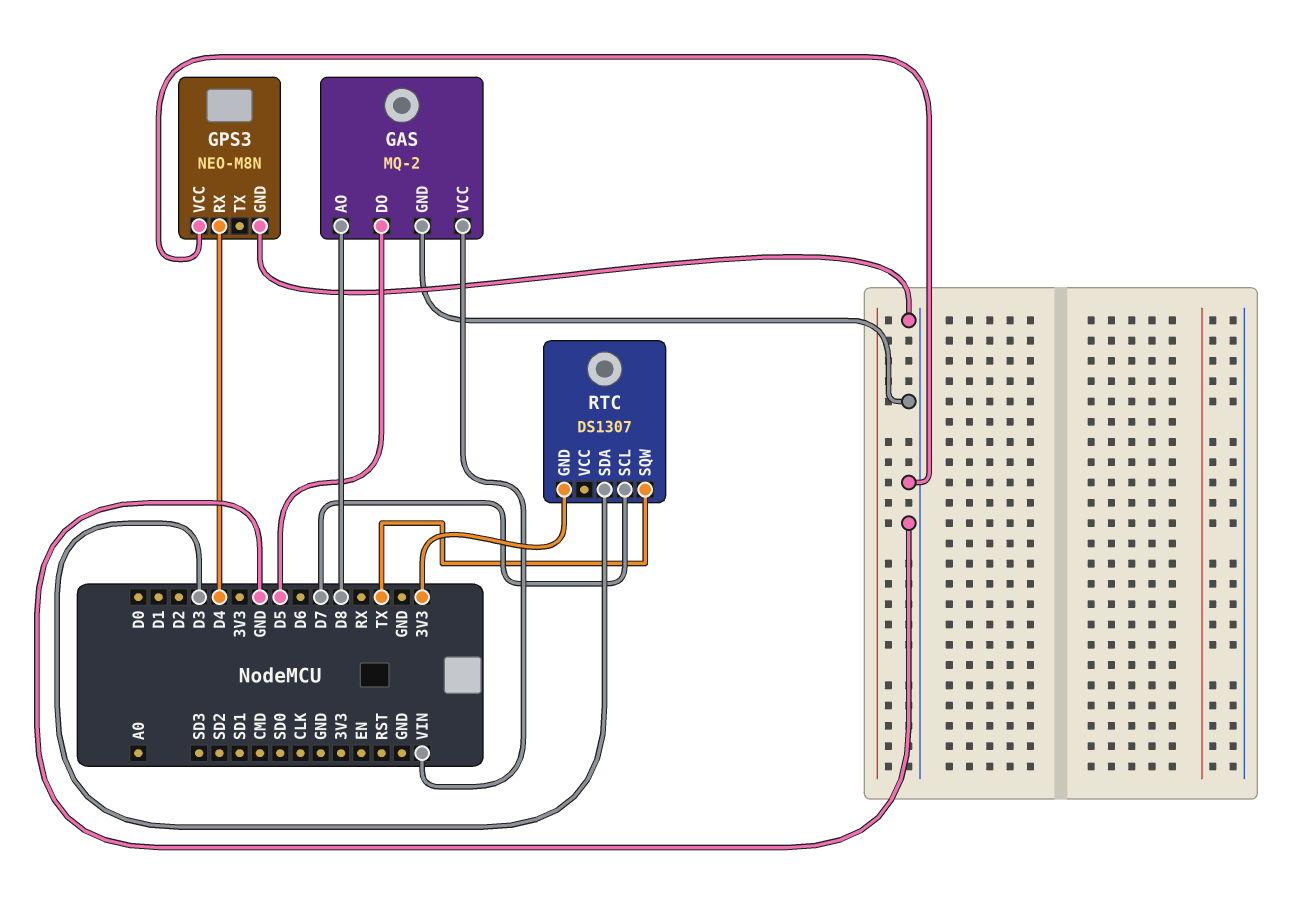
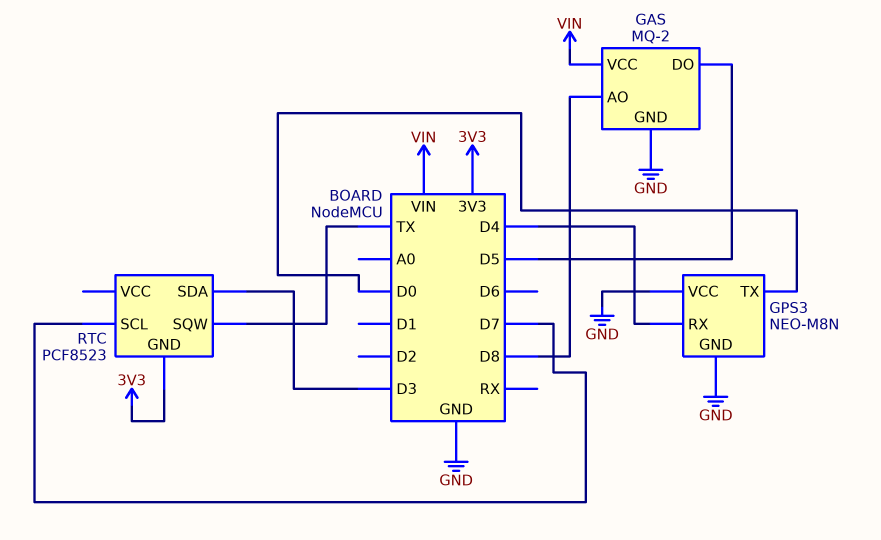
GPS3 pin TX: none -> D0
RTC: DS1307 -> PCF8523

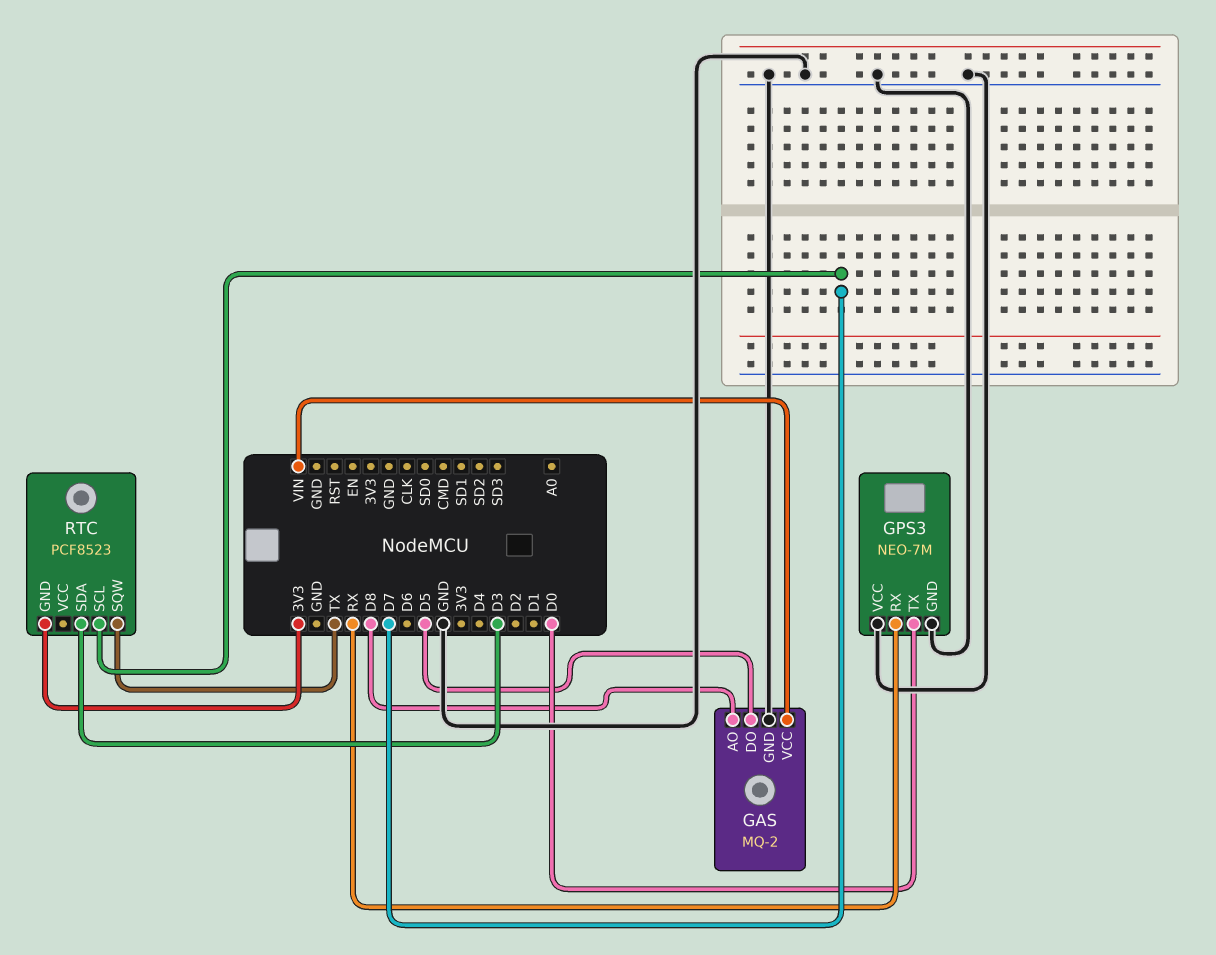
GPS3: NEO-M8N -> NEO-7M
GPS3 pin RX: D4 -> RX

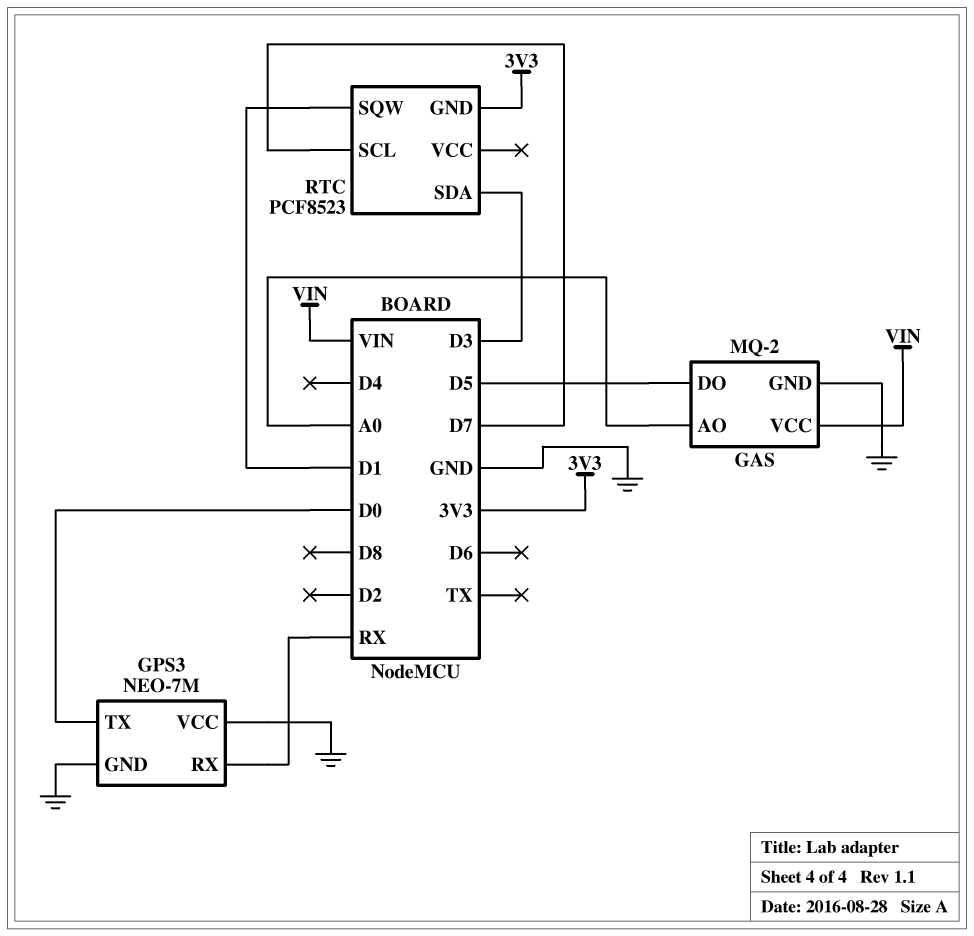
GAS pin AO: D8 -> A0
RTC pin SQW: TX -> D1

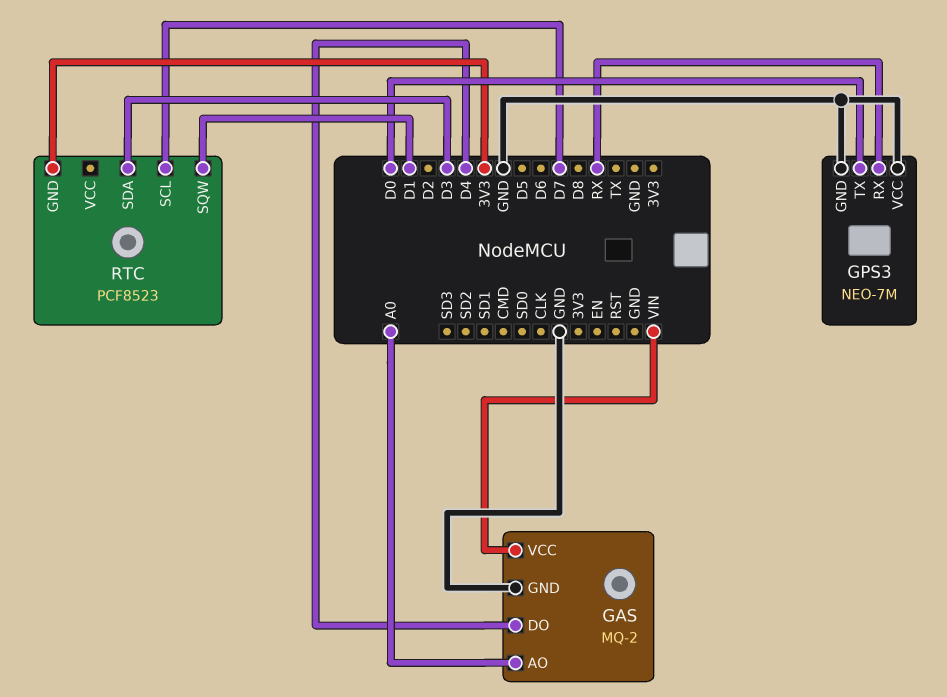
GAS pin DO: D5 -> D4

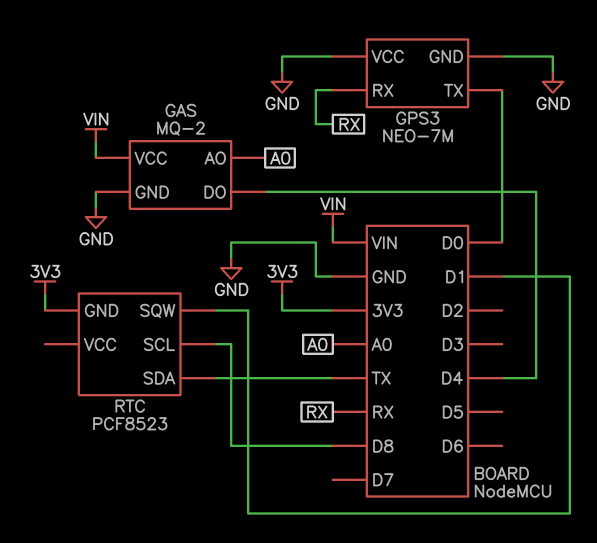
RTC pin SCL: D7 -> D8
RTC pin SDA: D3 -> TX

